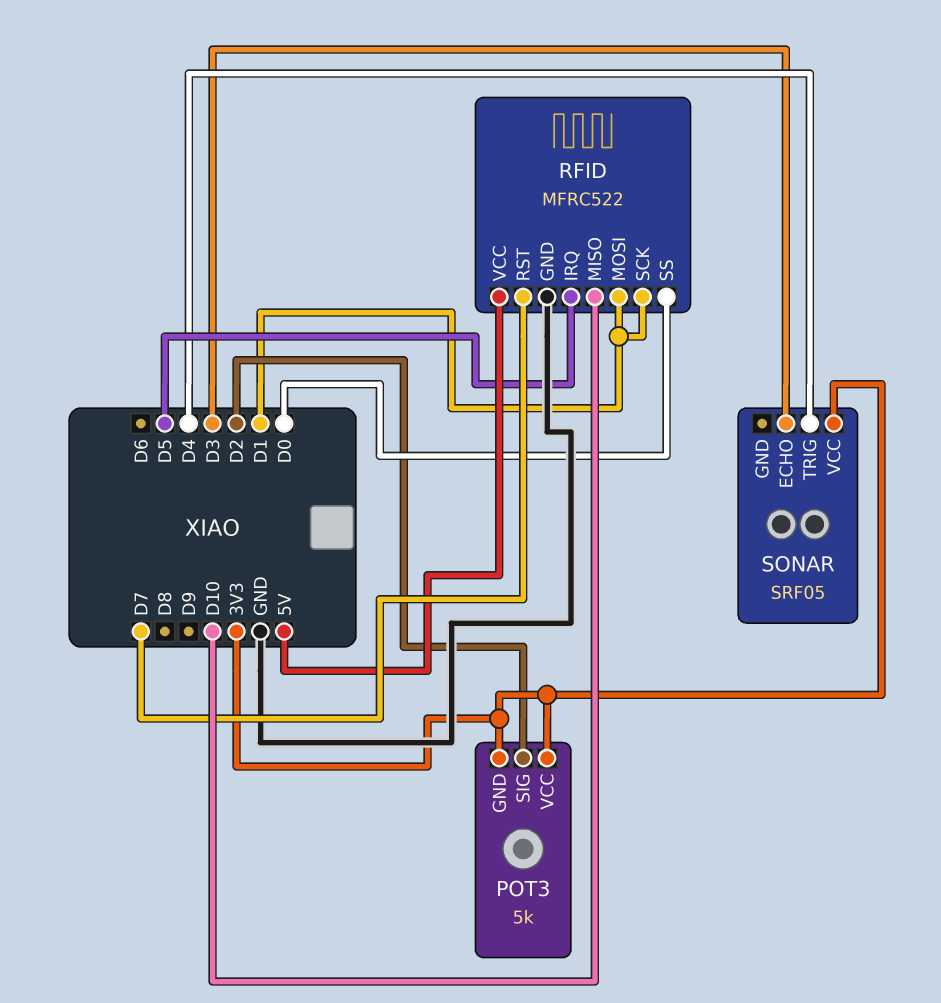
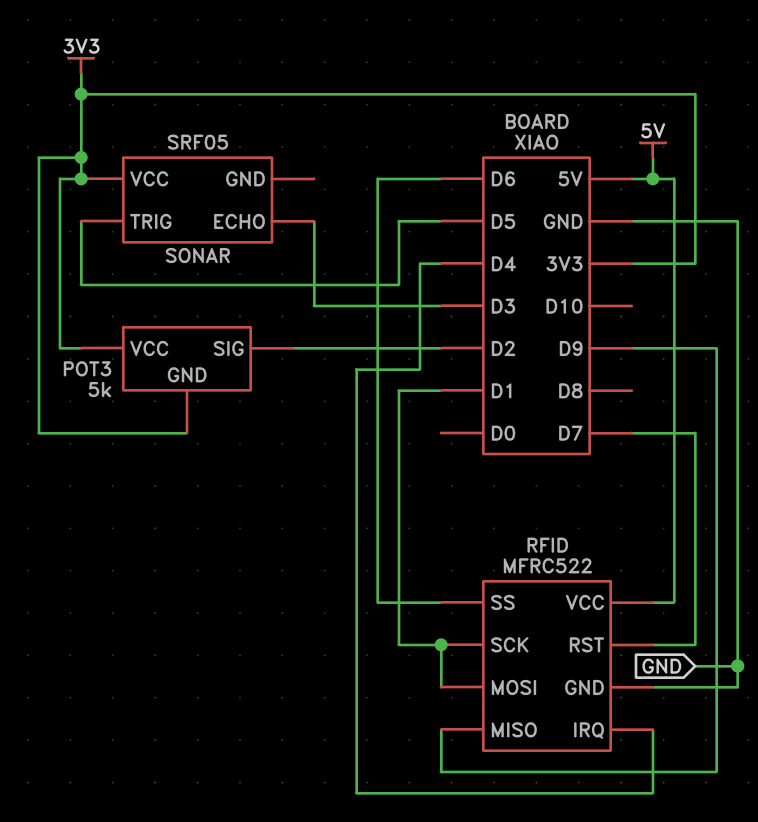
RFID pin IRQ: D5 -> D4
RFID pin MISO: D10 -> D9
RFID pin SS: D0 -> D6
SONAR pin TRIG: D4 -> D5

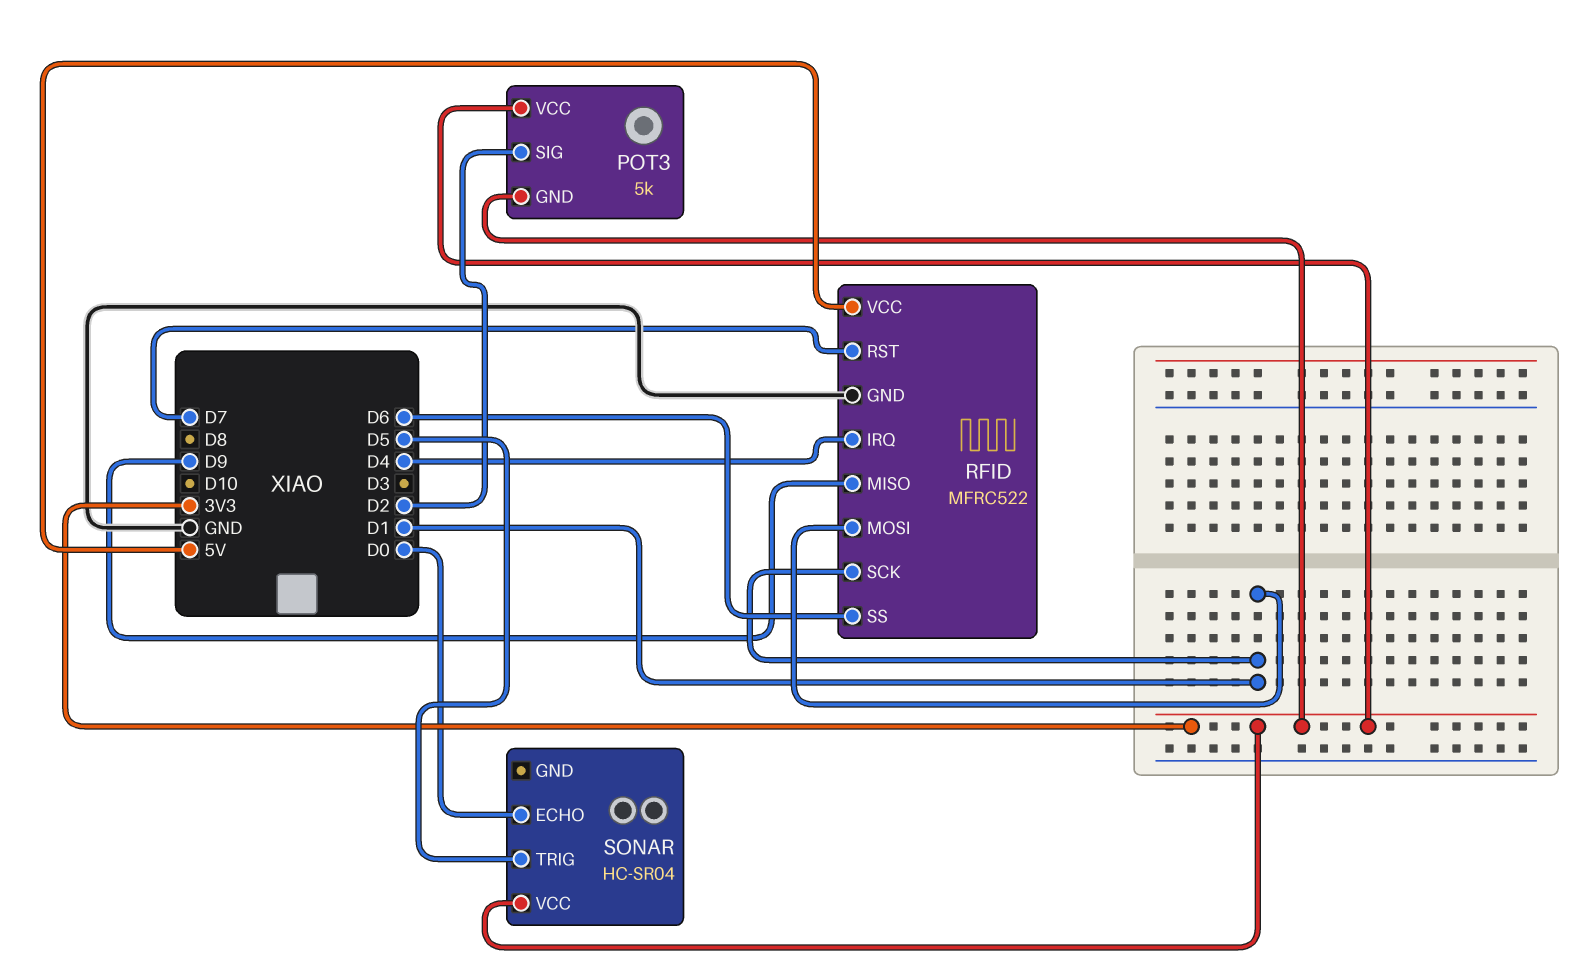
SONAR: SRF05 -> HC-SR04
SONAR pin ECHO: D3 -> D0

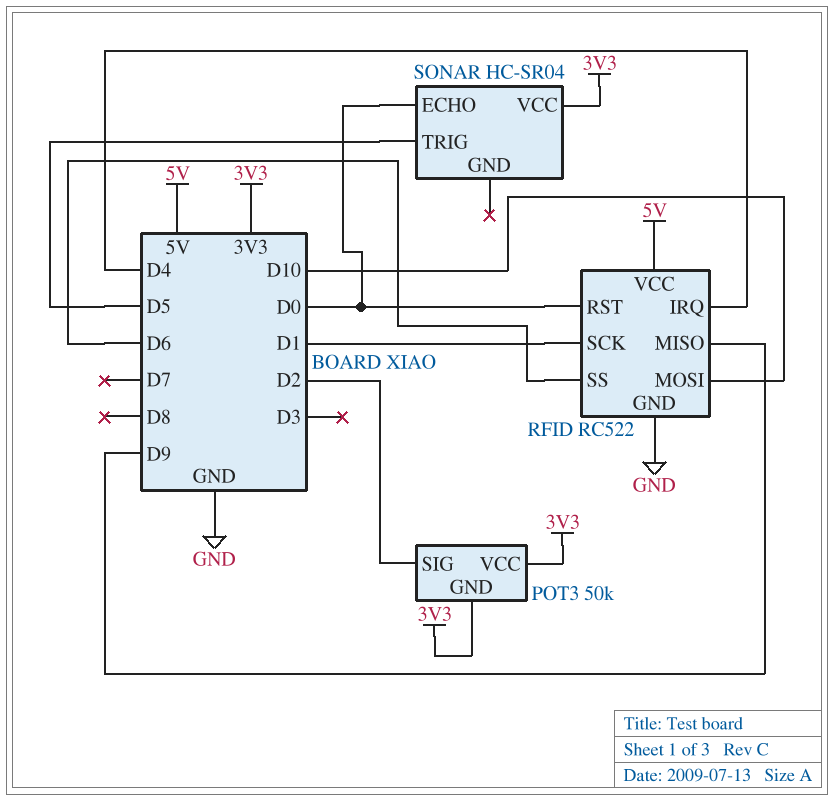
POT3: 5k -> 50k
RFID: MFRC522 -> RC522
RFID pin MOSI: D1 -> D10
RFID pin RST: D7 -> D0

